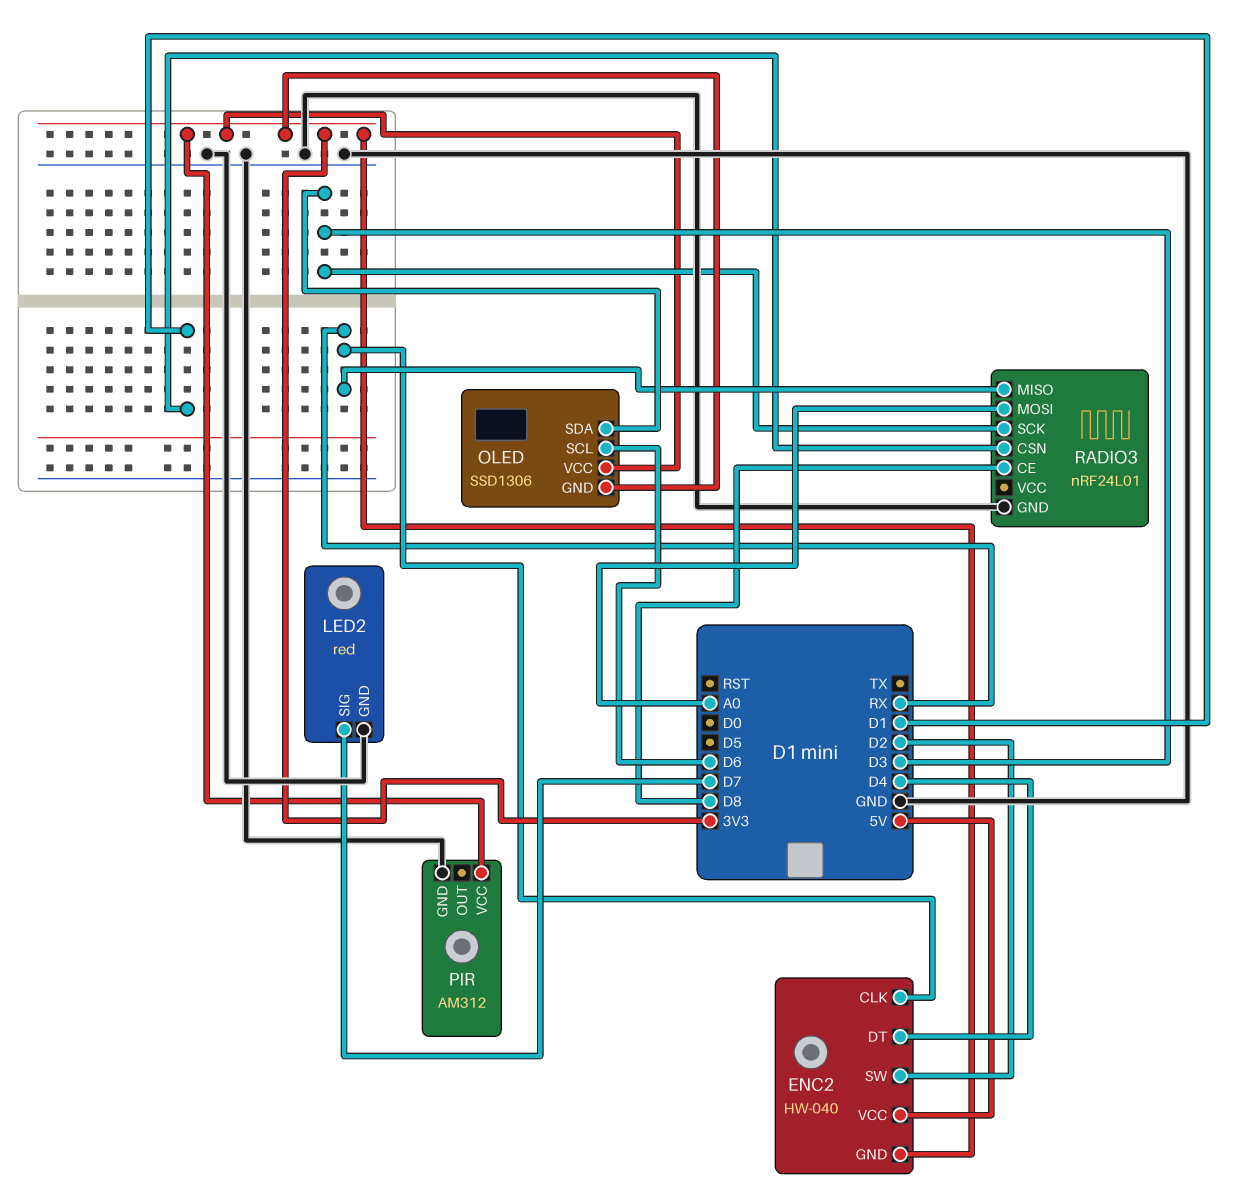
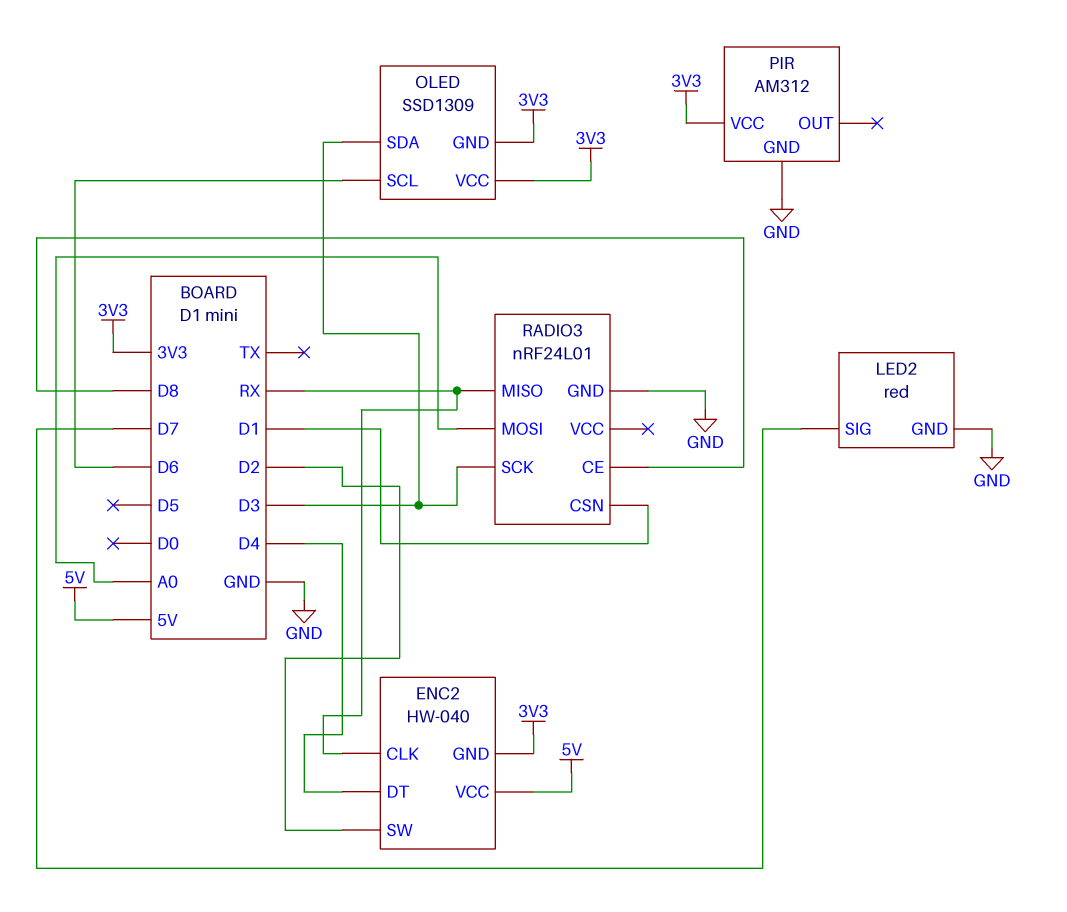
OLED: SSD1306 -> SSD1309

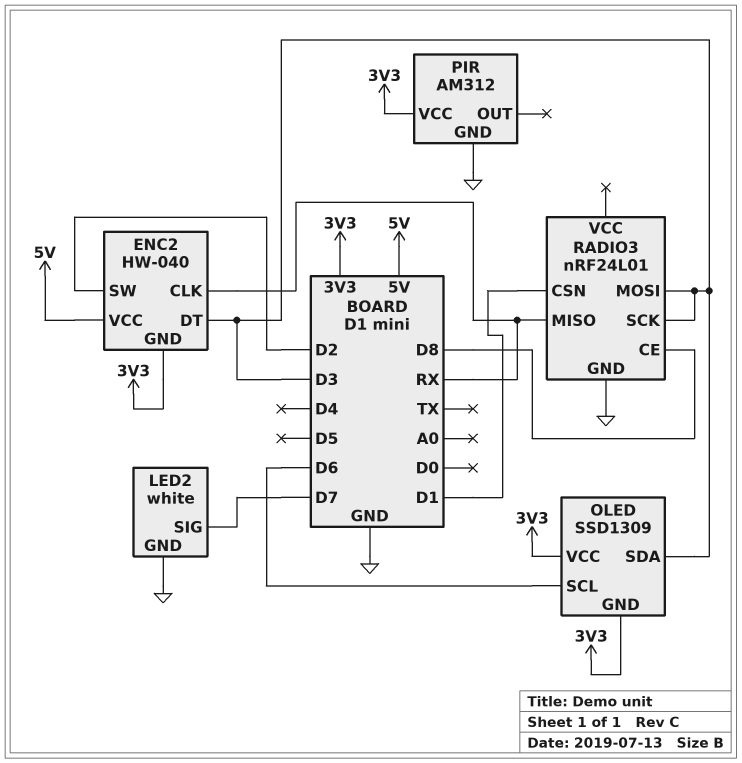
ENC2 pin DT: D4 -> D3
LED2: red -> white
RADIO3 pin MOSI: A0 -> D3

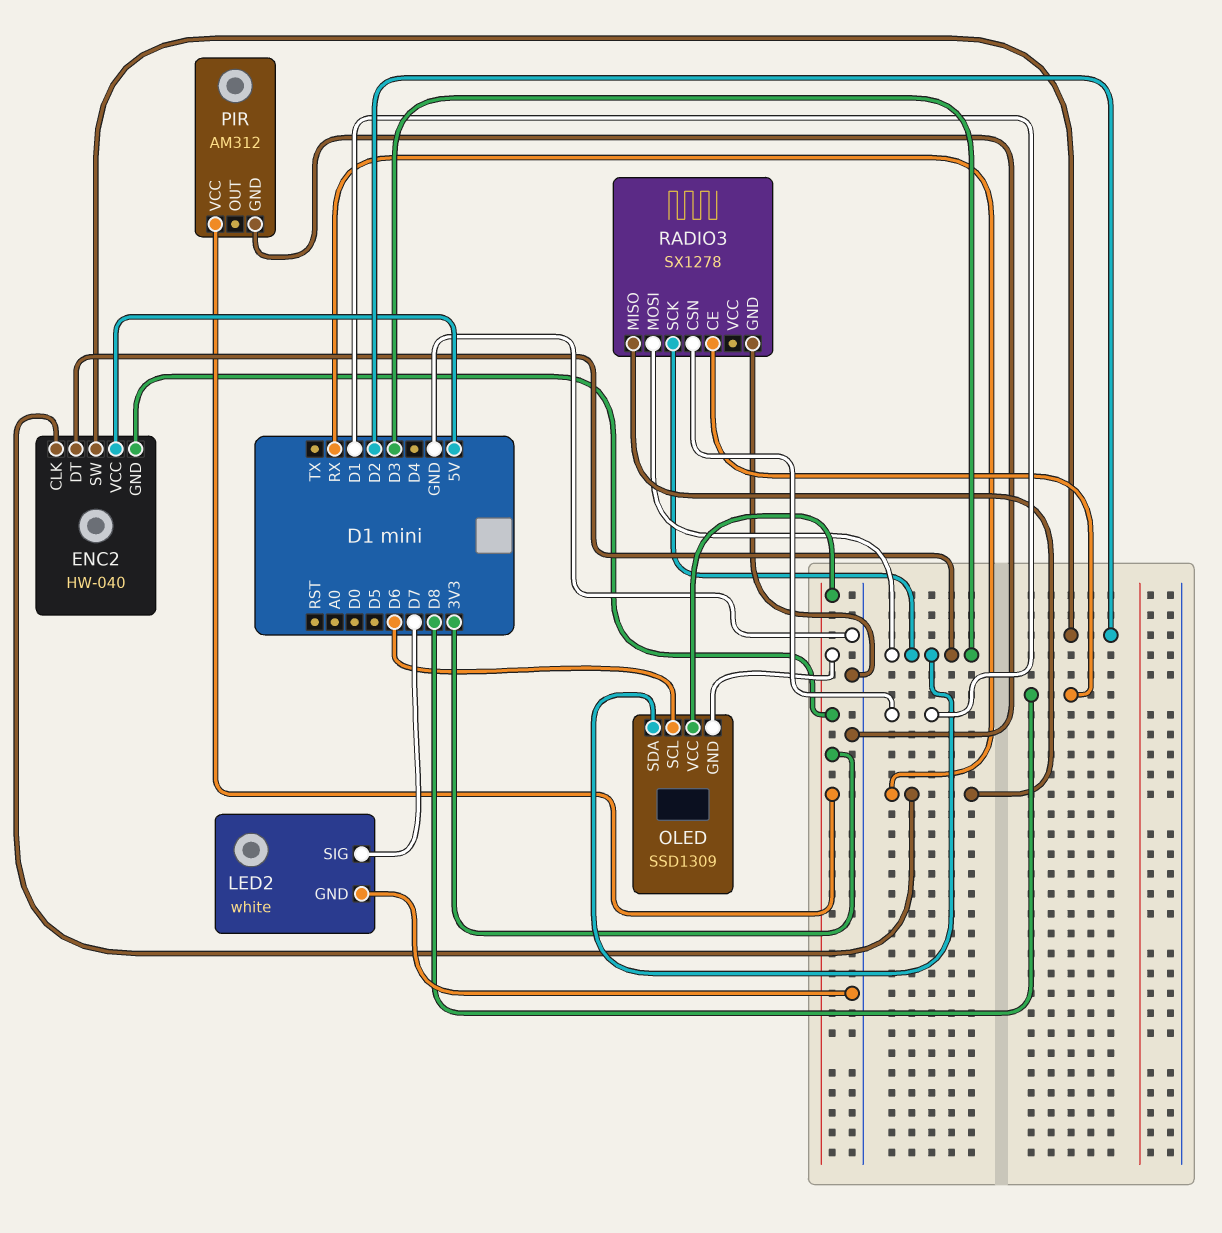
RADIO3: nRF24L01 -> SX1278

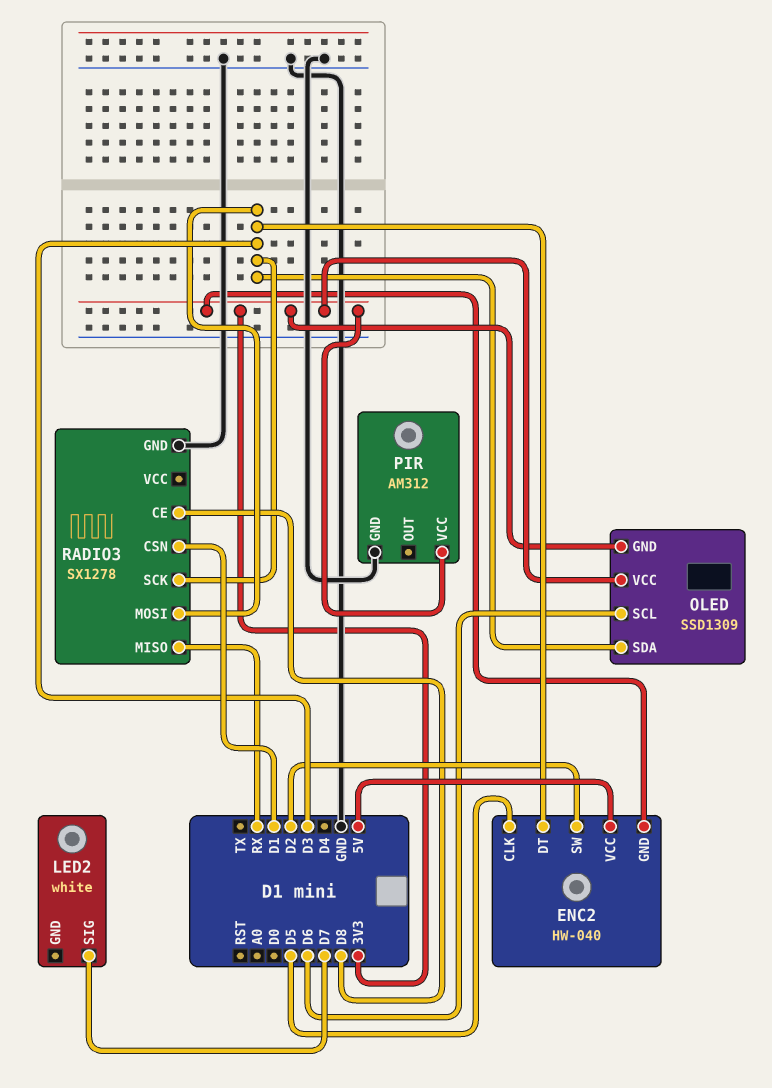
ENC2 pin CLK: RX -> D5
LED2 pin GND: GND -> none

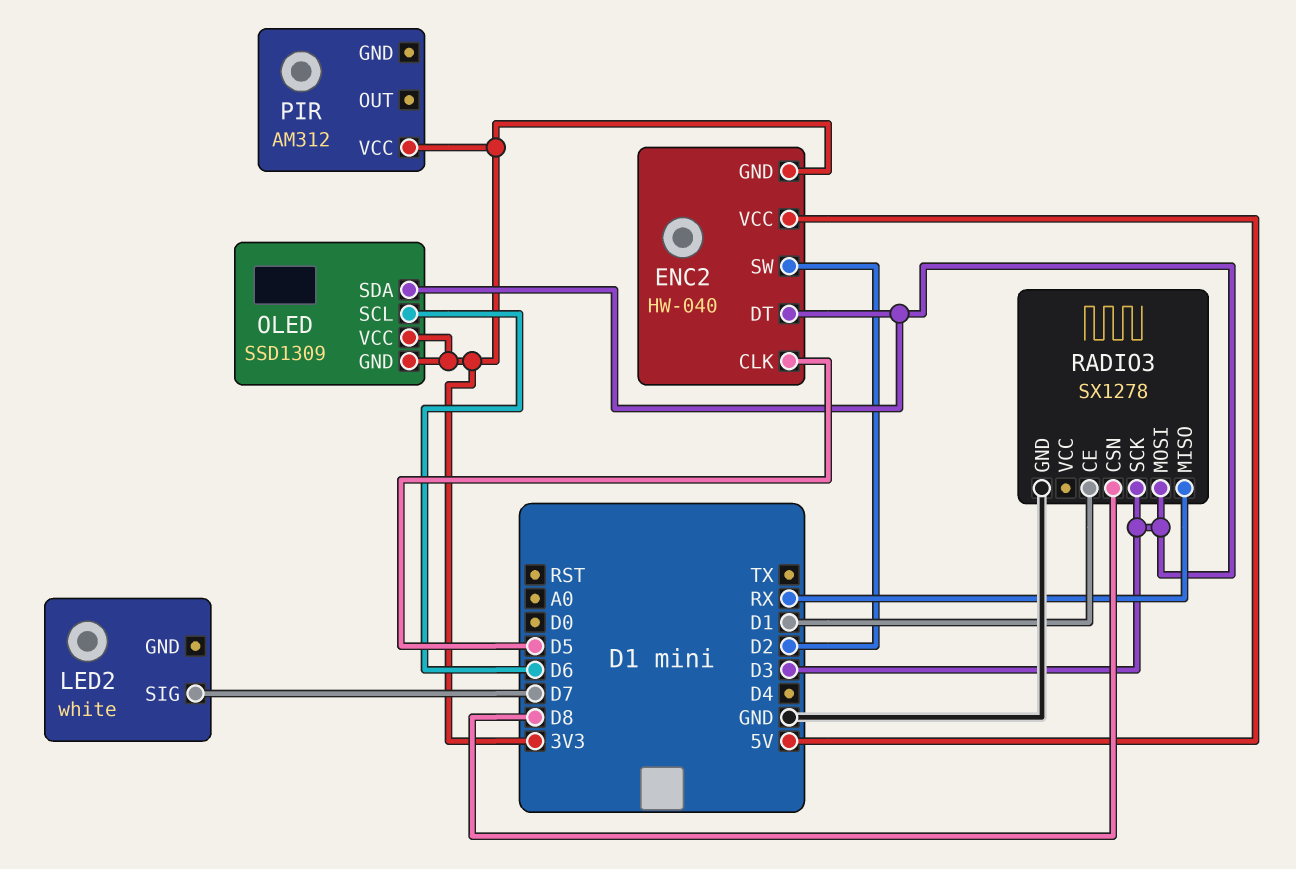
PIR pin GND: GND -> none
RADIO3 pin CE: D8 -> D1
RADIO3 pin CSN: D1 -> D8

